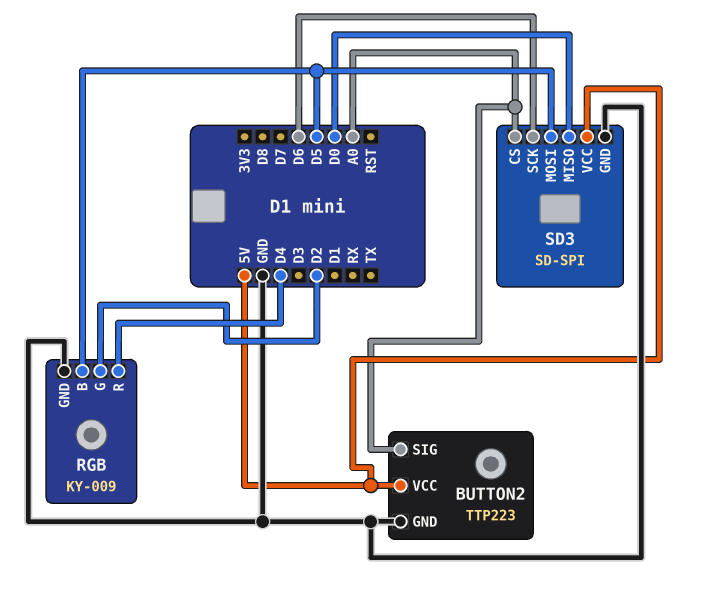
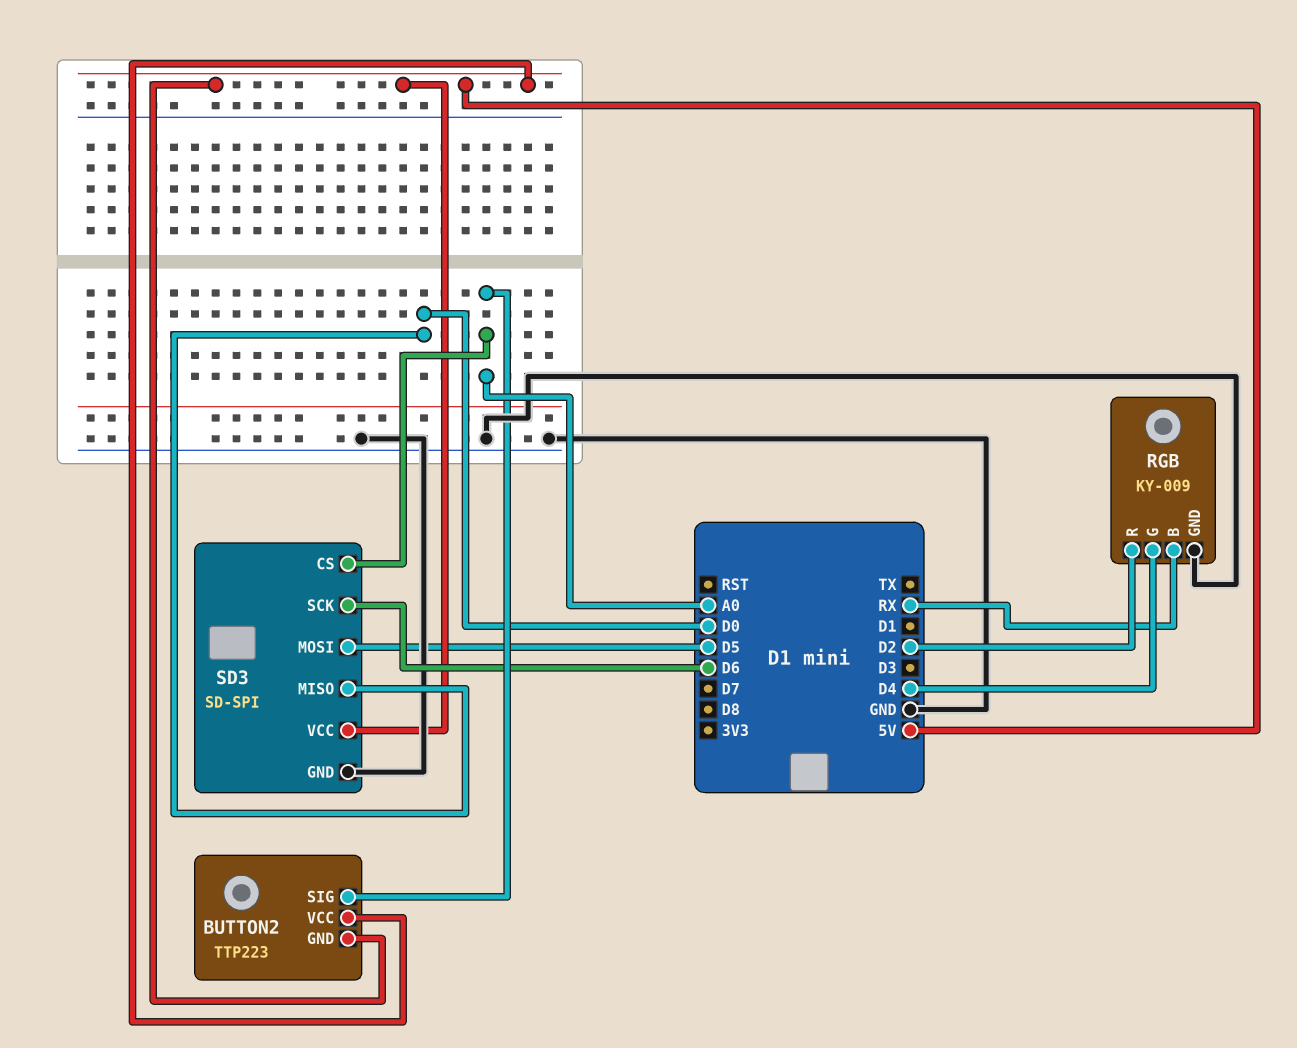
BUTTON2 pin GND: GND -> 5V
RGB pin B: D5 -> RX
RGB pin G: D2 -> D4
RGB pin R: D4 -> D2

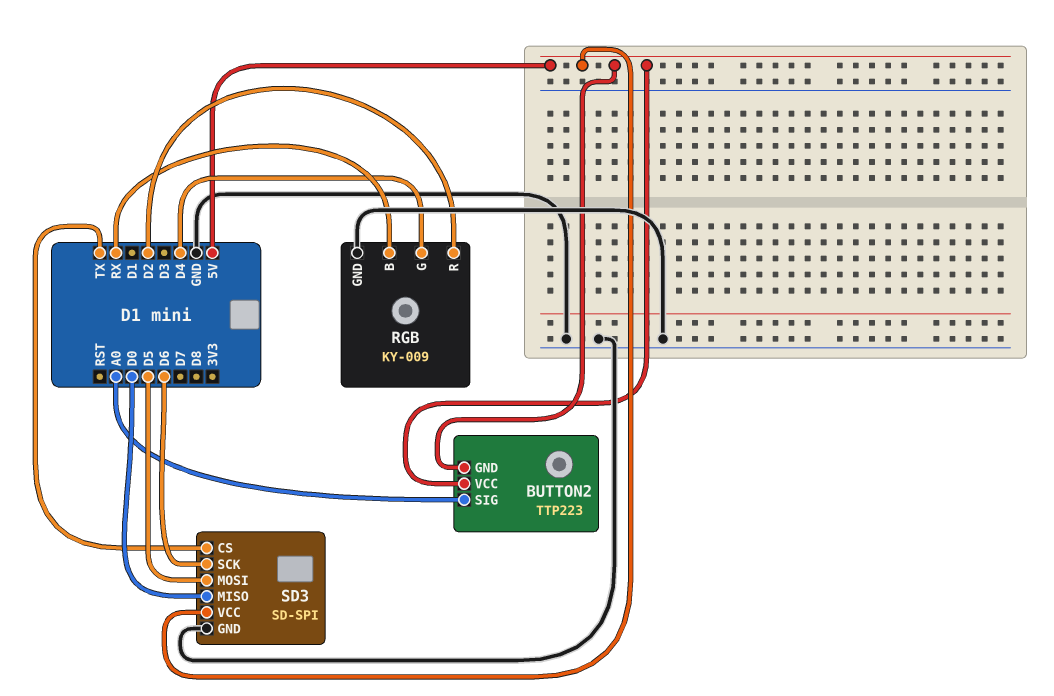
SD3 pin CS: A0 -> TX

